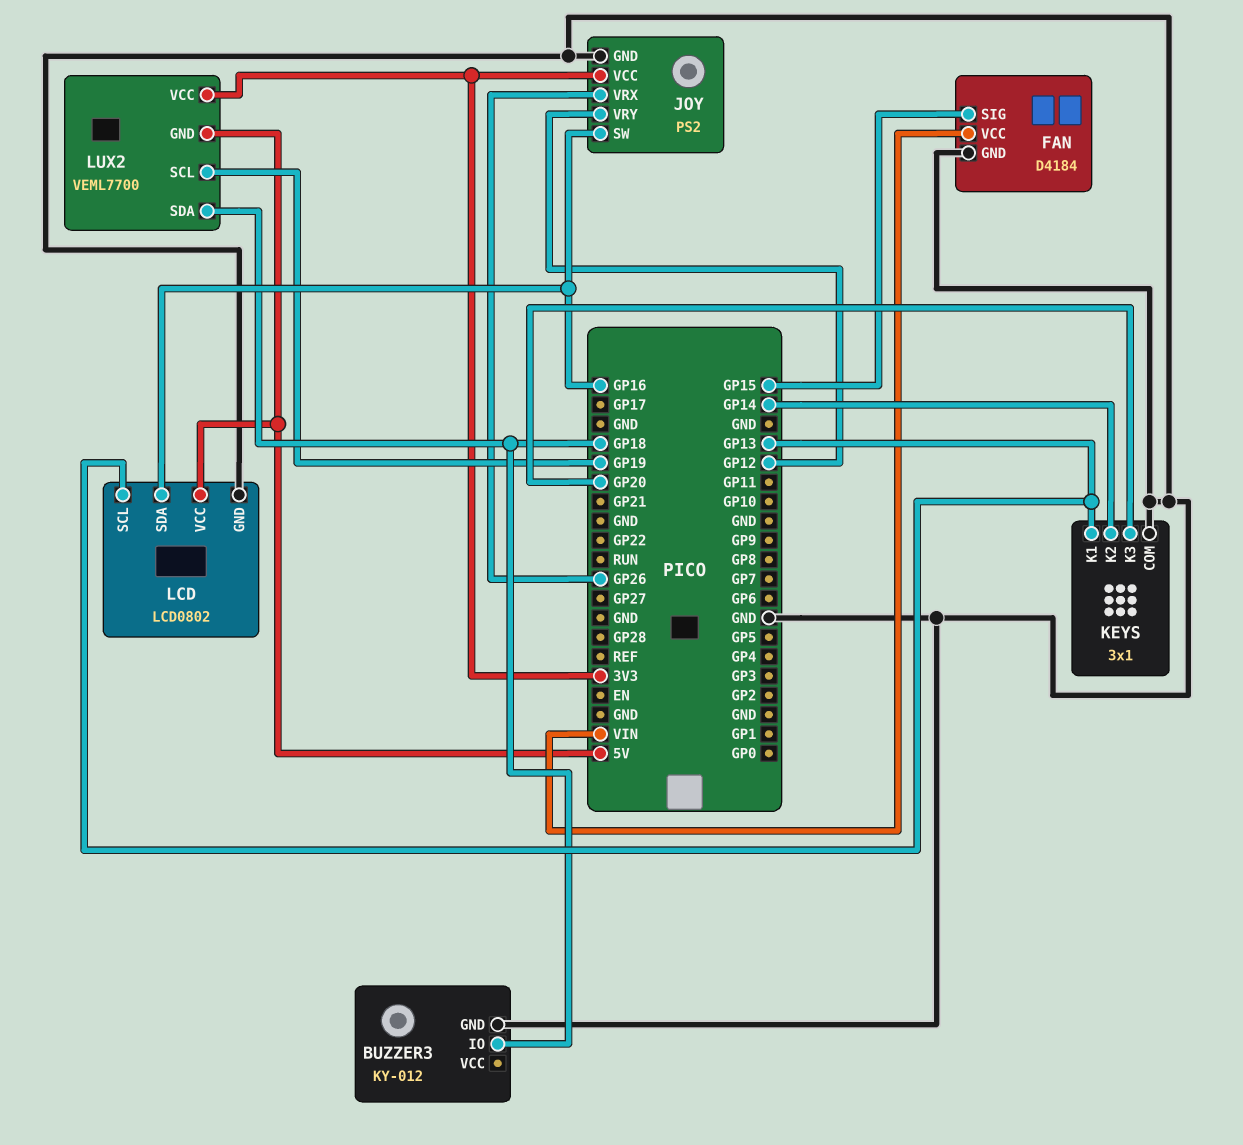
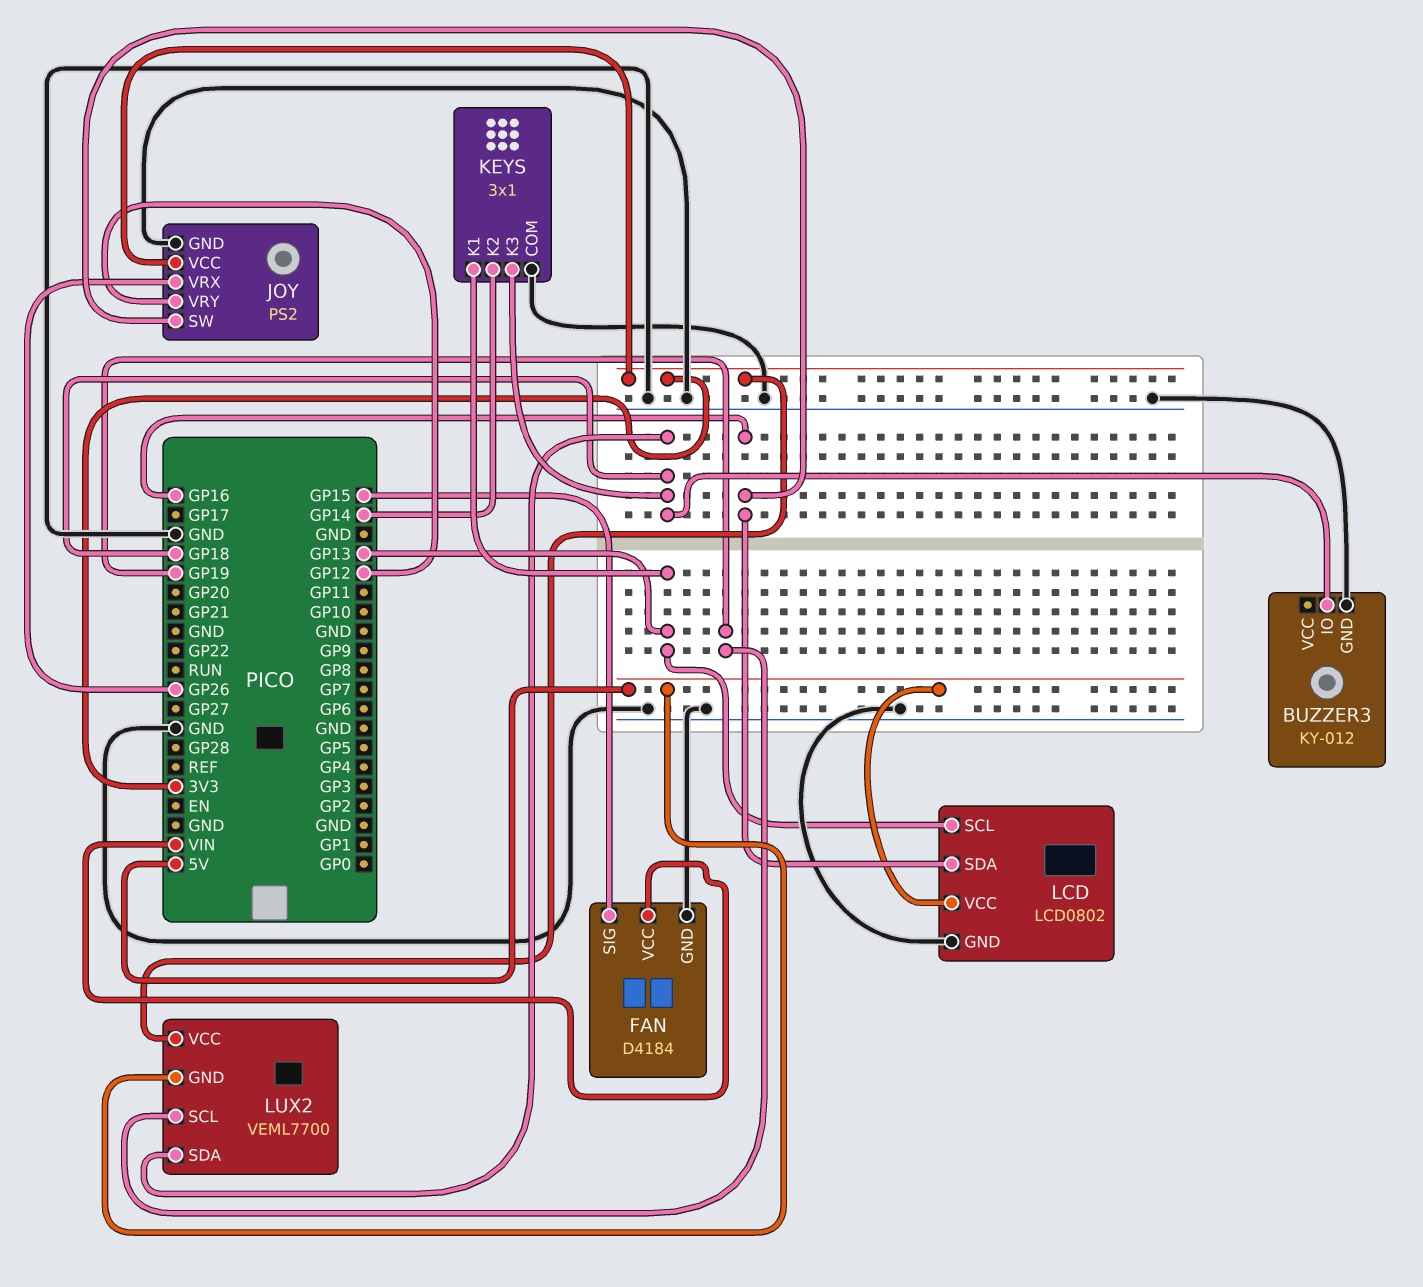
KEYS pin K3: GP20 -> GP18

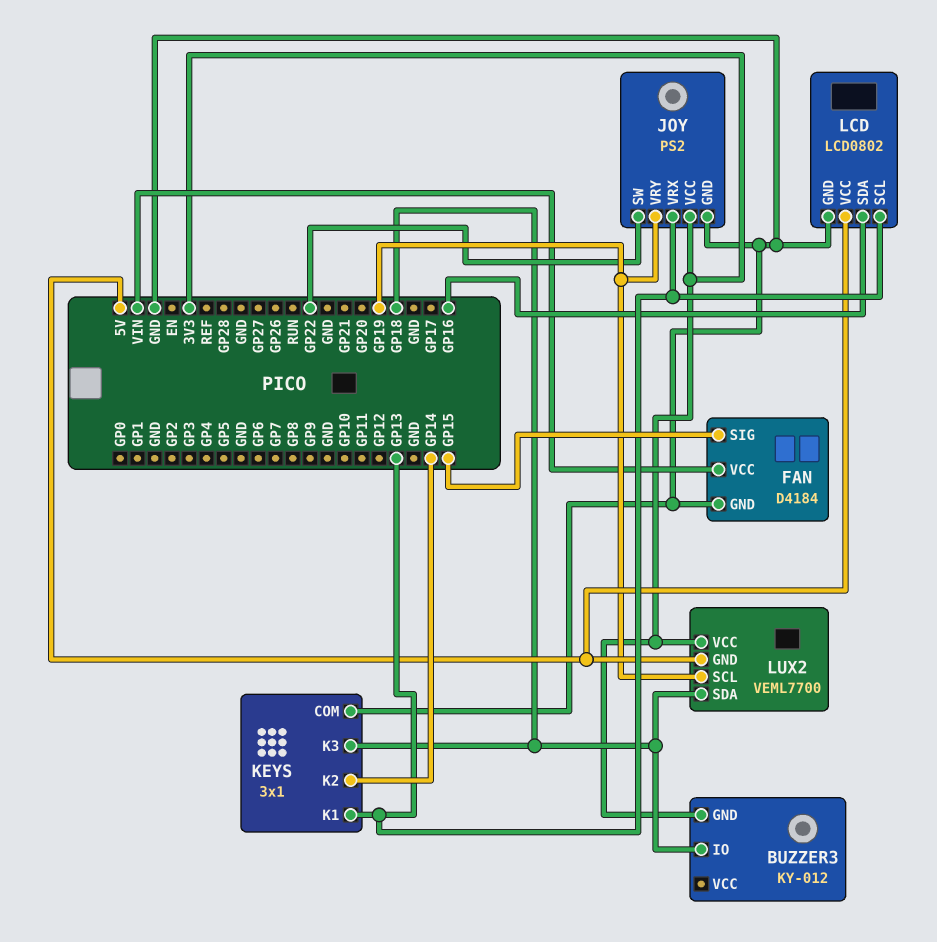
BUZZER3 pin GND: GND -> 3V3
JOY pin SW: GP16 -> GP22
JOY pin VRX: GP26 -> GP13
JOY pin VRY: GP12 -> GP19

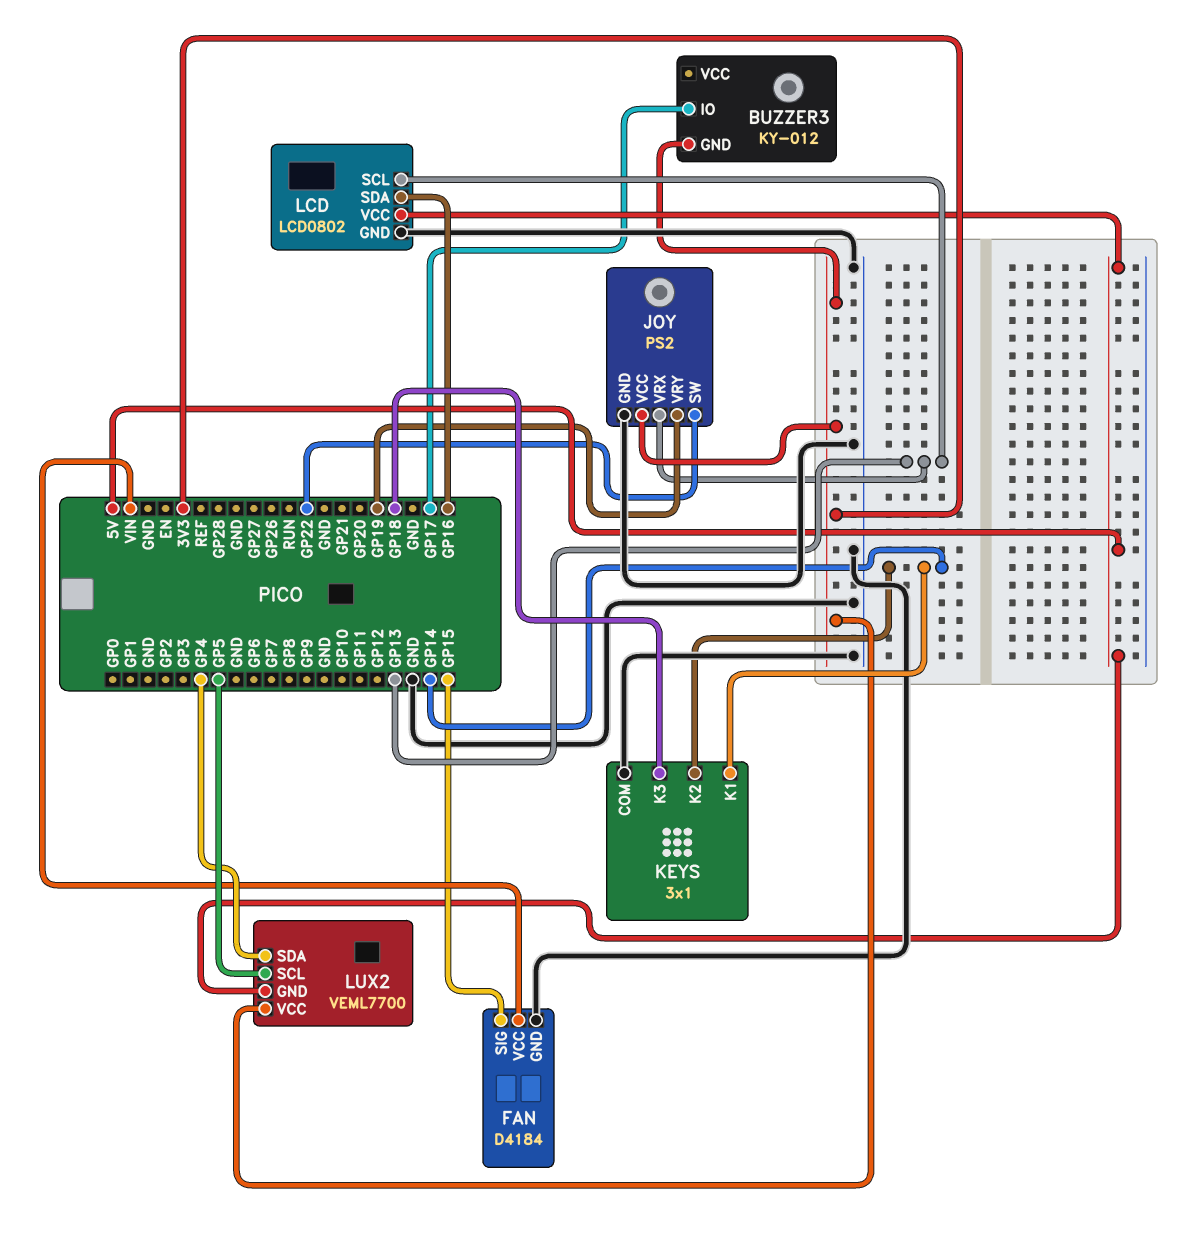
BUZZER3 pin IO: GP18 -> GP17
KEYS pin K1: GP13 -> GP14
LUX2 pin SCL: GP19 -> GP5
LUX2 pin SDA: GP18 -> GP4

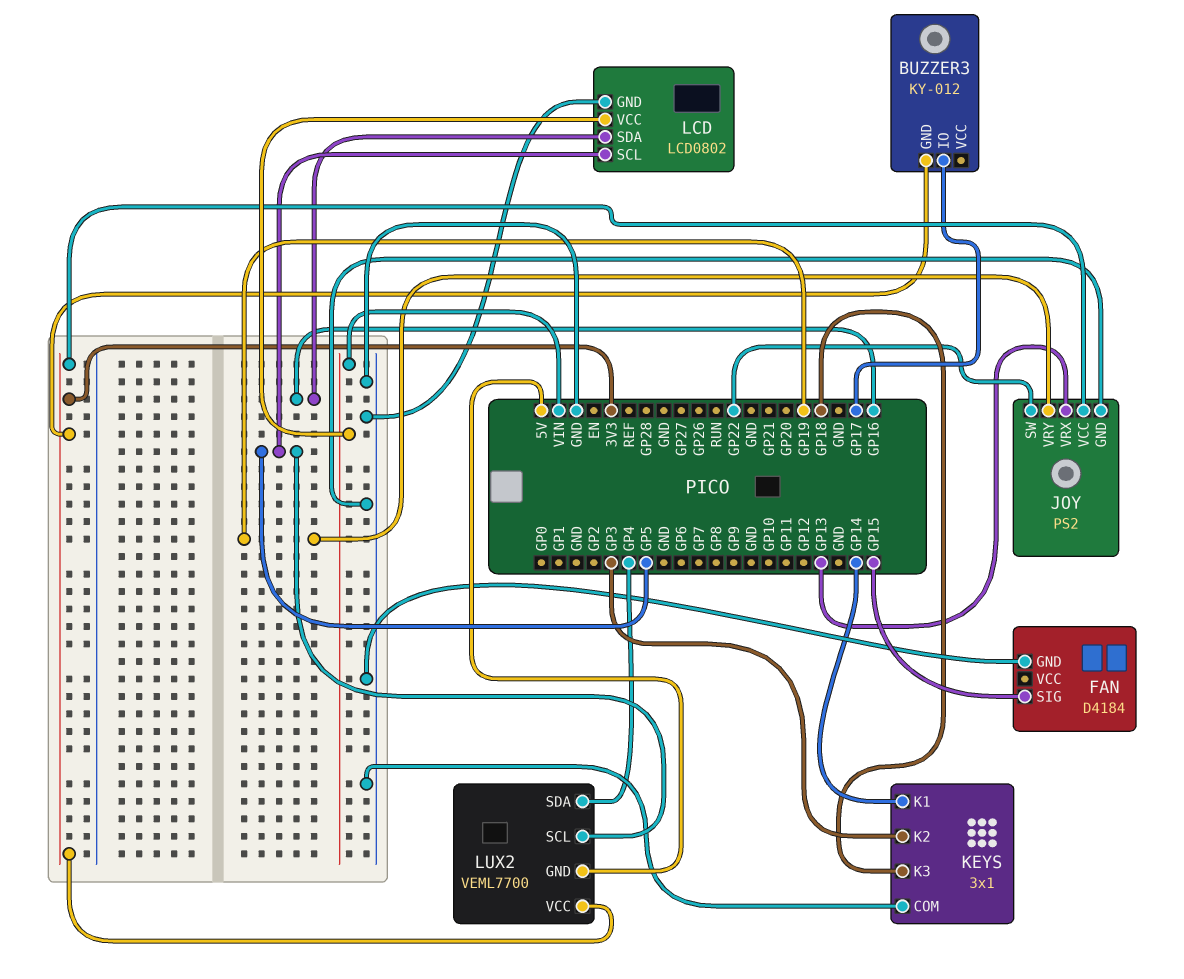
FAN pin VCC: VIN -> none
KEYS pin K2: GP14 -> GP3
LCD pin SCL: GP13 -> GP5
LCD pin VCC: 5V -> VIN

